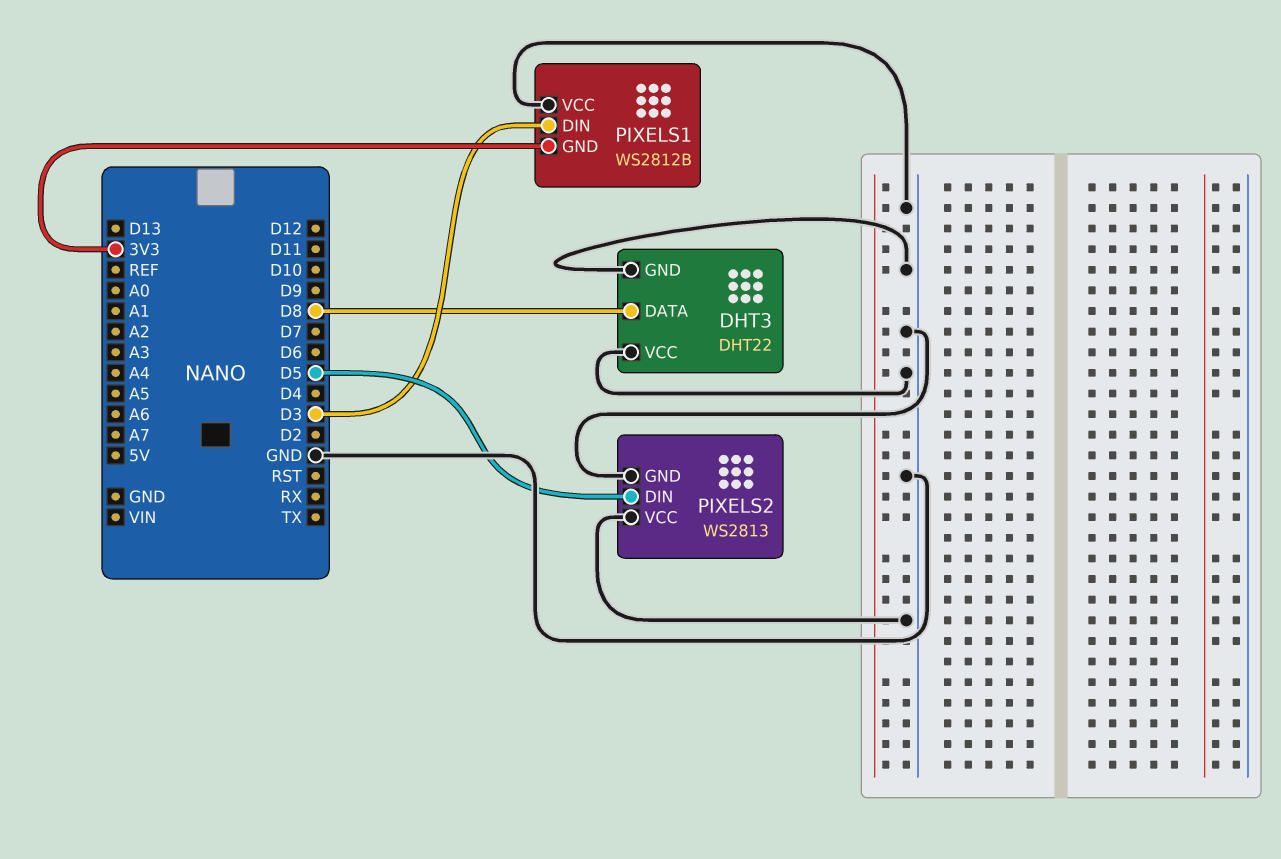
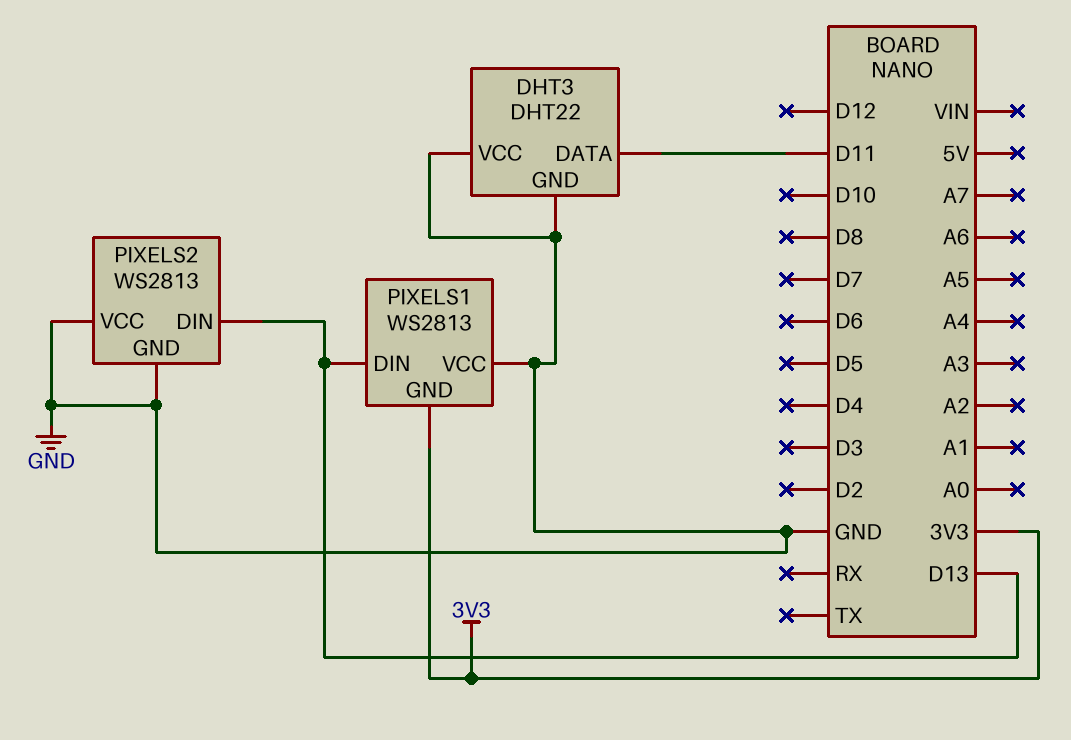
DHT3 pin DATA: D8 -> D11
PIXELS1: WS2812B -> WS2813
PIXELS1 pin DIN: D3 -> D13
PIXELS2 pin DIN: D5 -> D13

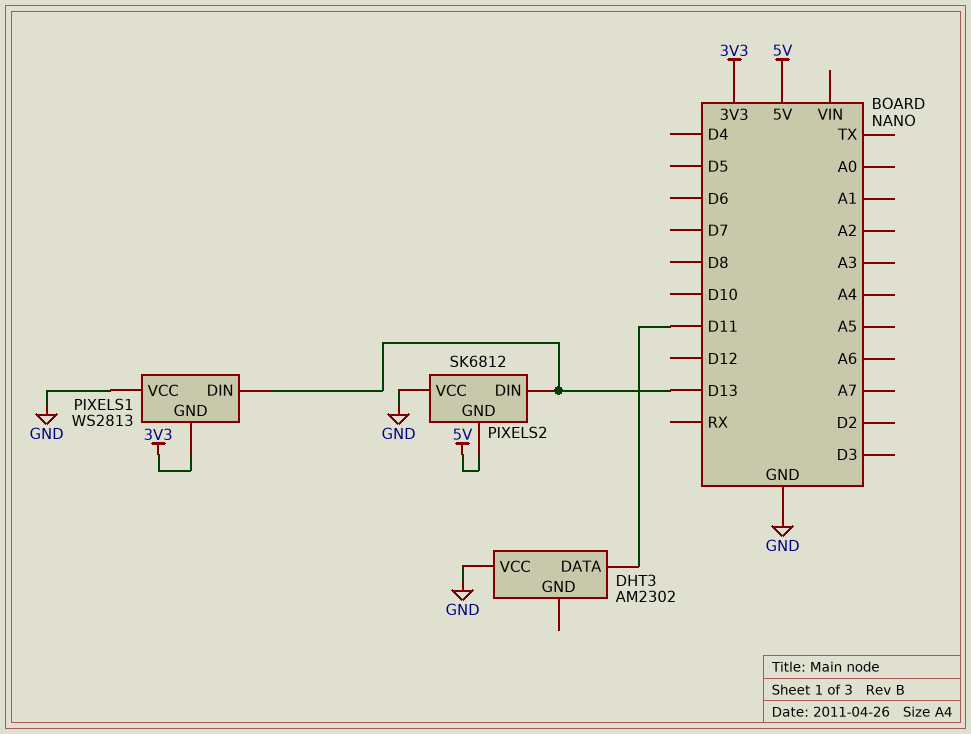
DHT3: DHT22 -> AM2302
DHT3 pin GND: GND -> none
PIXELS2: WS2813 -> SK6812
PIXELS2 pin GND: GND -> 5V

